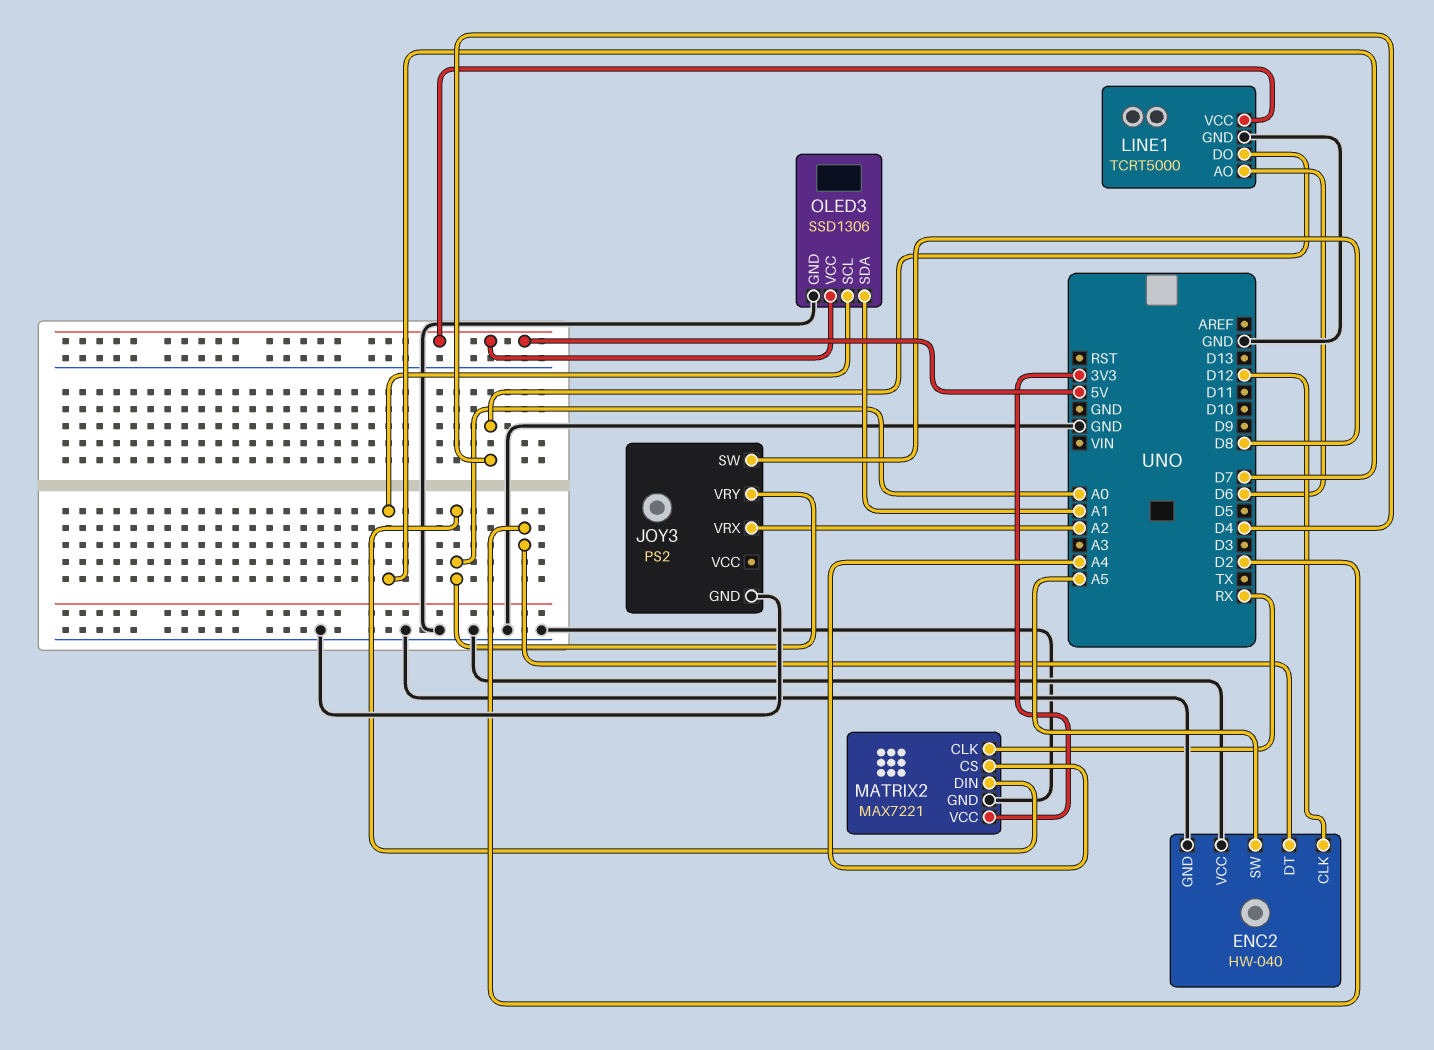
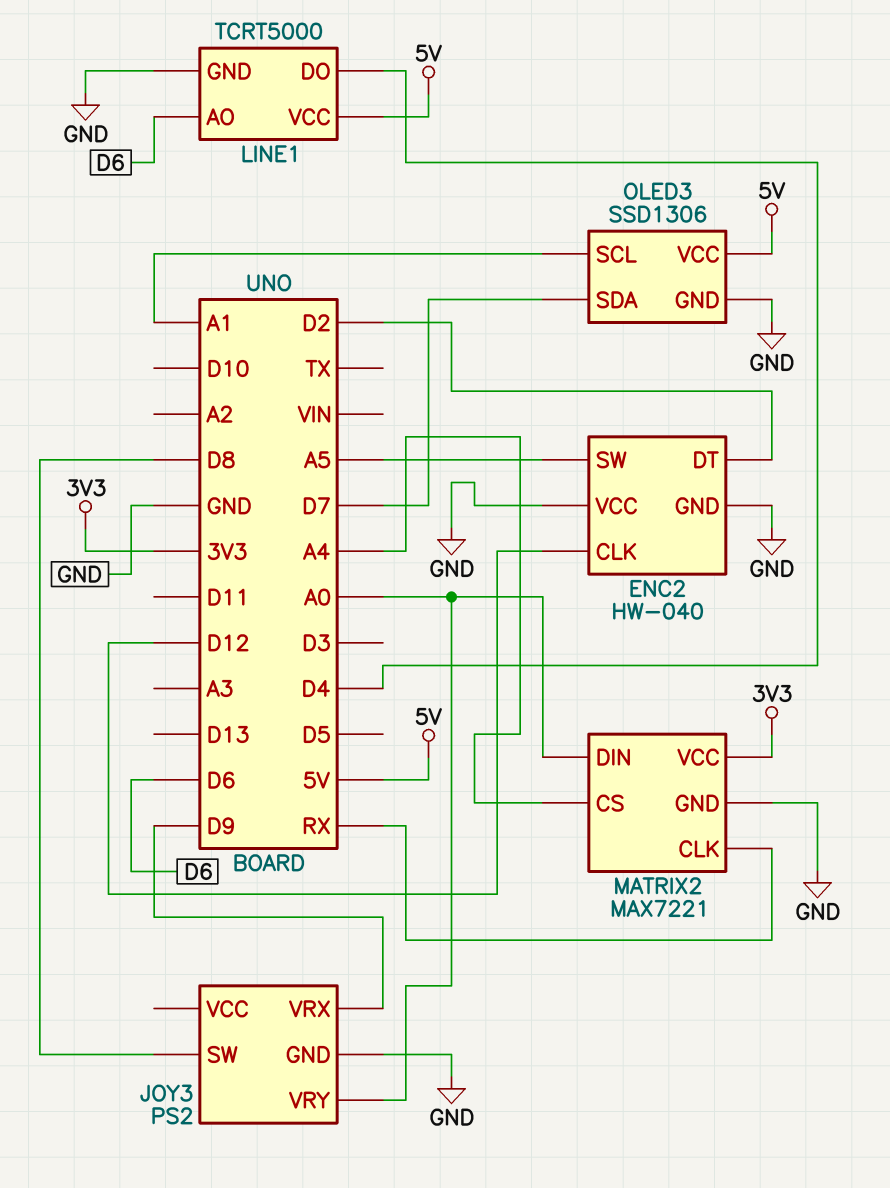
JOY3 pin VRX: A2 -> D9
OLED3 pin SCL: D7 -> A1
OLED3 pin SDA: A1 -> D7

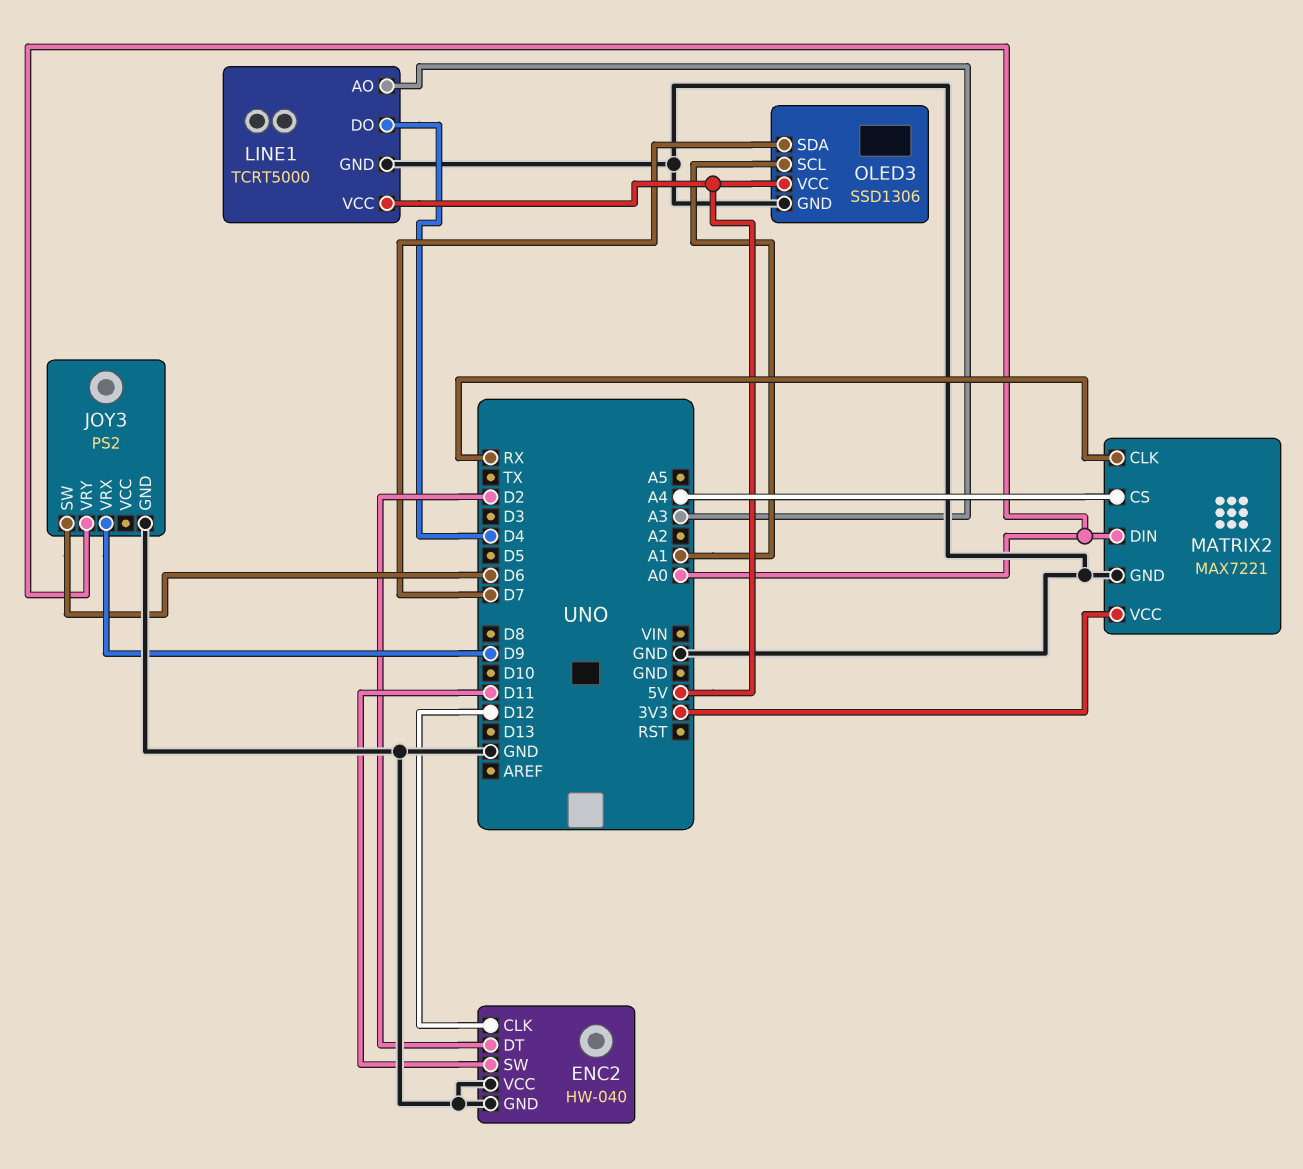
ENC2 pin SW: A5 -> D11
JOY3 pin SW: D8 -> D6
LINE1 pin AO: D6 -> A3

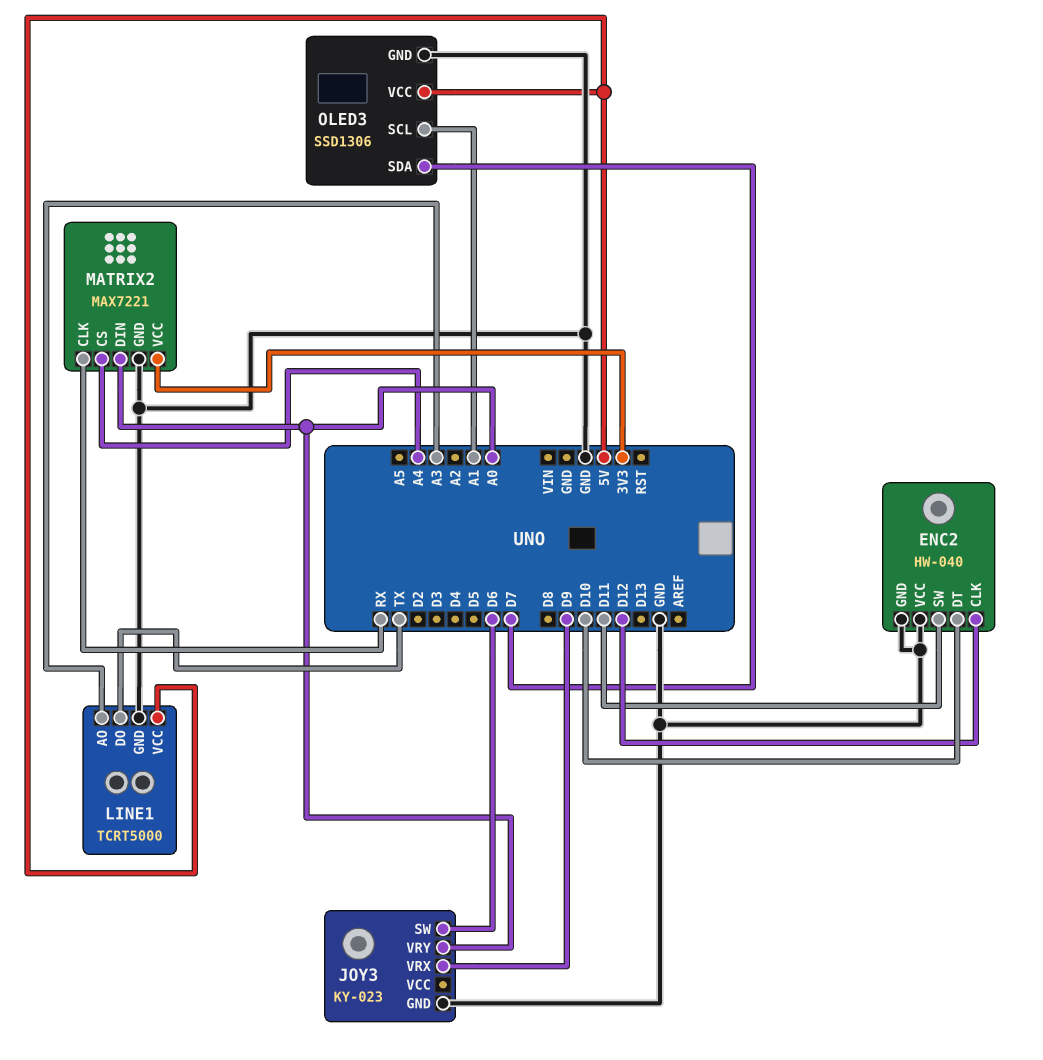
ENC2 pin DT: D2 -> D10
JOY3: PS2 -> KY-023
LINE1 pin DO: D4 -> TX

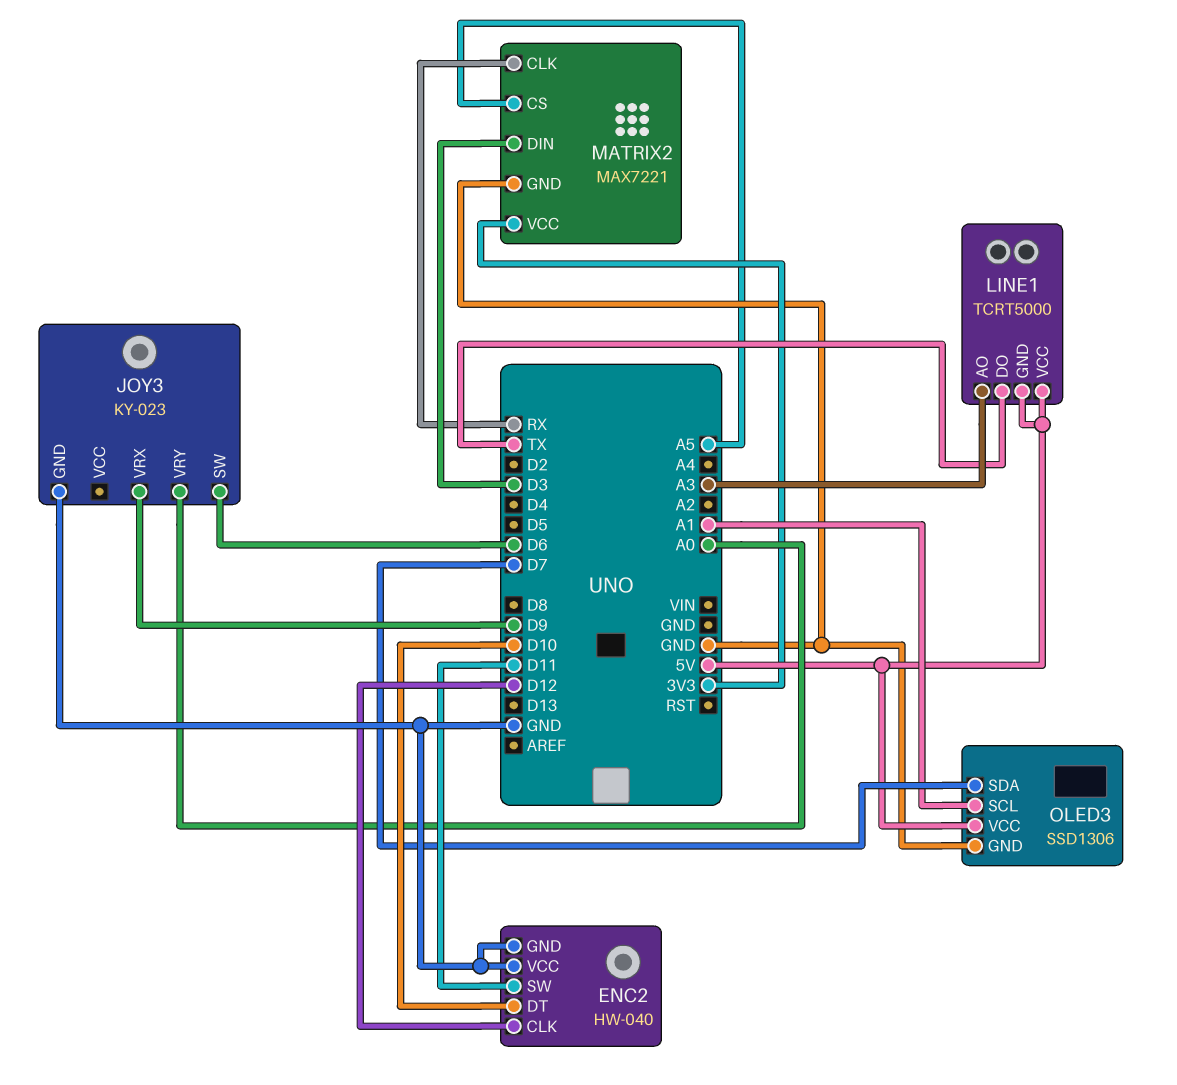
LINE1 pin GND: GND -> 5V
MATRIX2 pin CS: A4 -> A5
MATRIX2 pin DIN: A0 -> D3

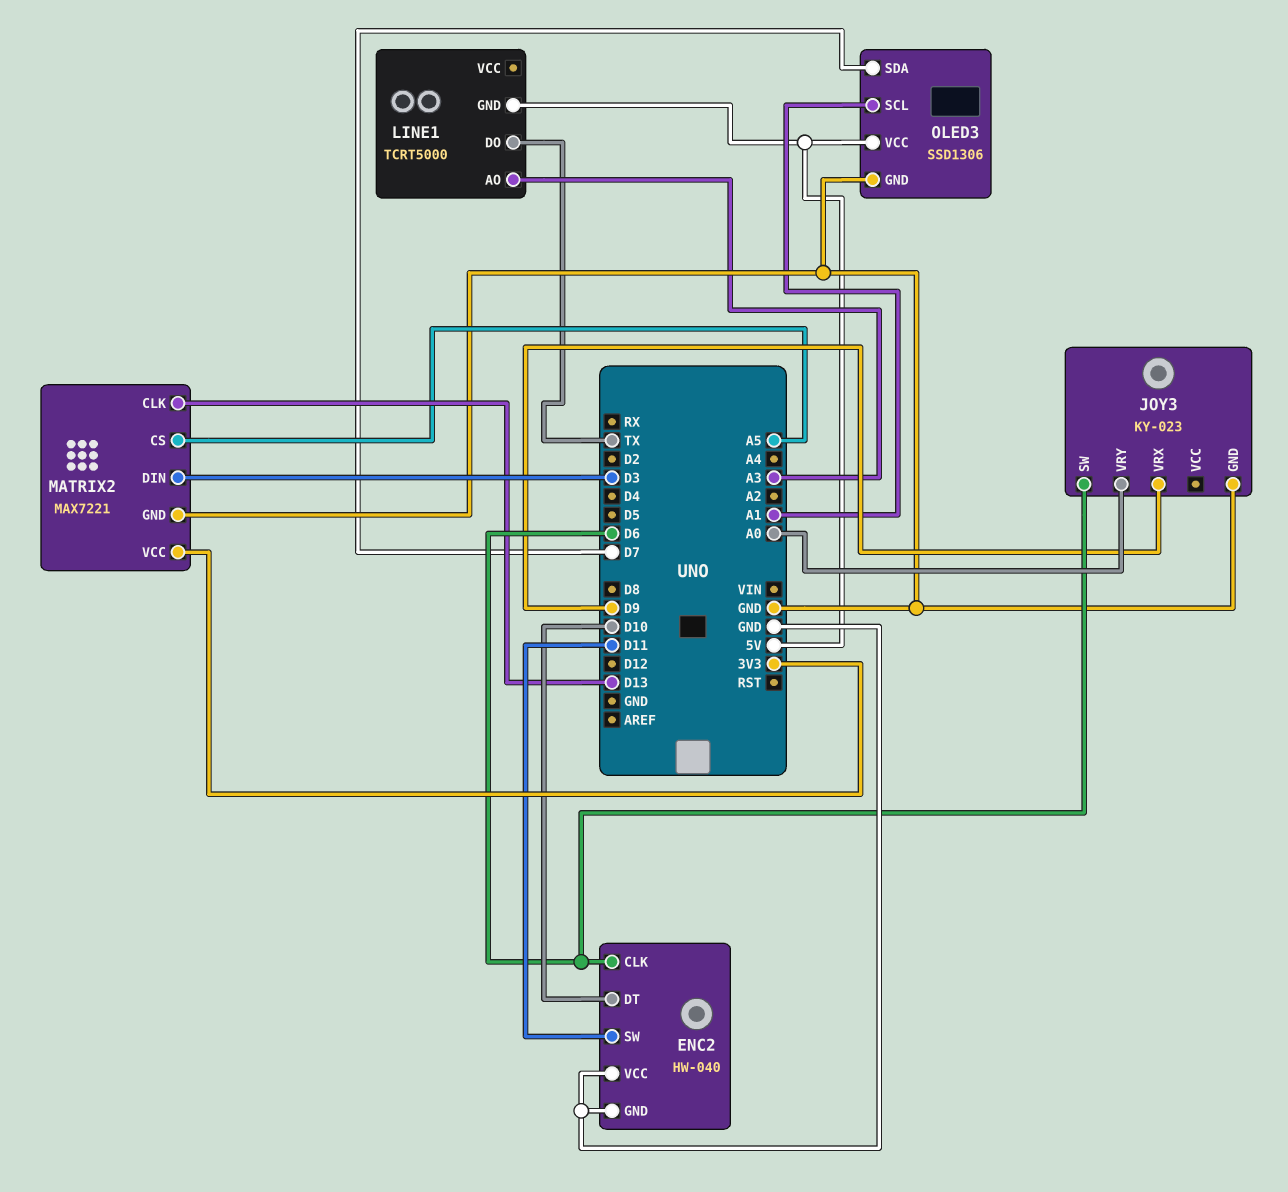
ENC2 pin CLK: D12 -> D6
LINE1 pin VCC: 5V -> none
MATRIX2 pin CLK: RX -> D13

